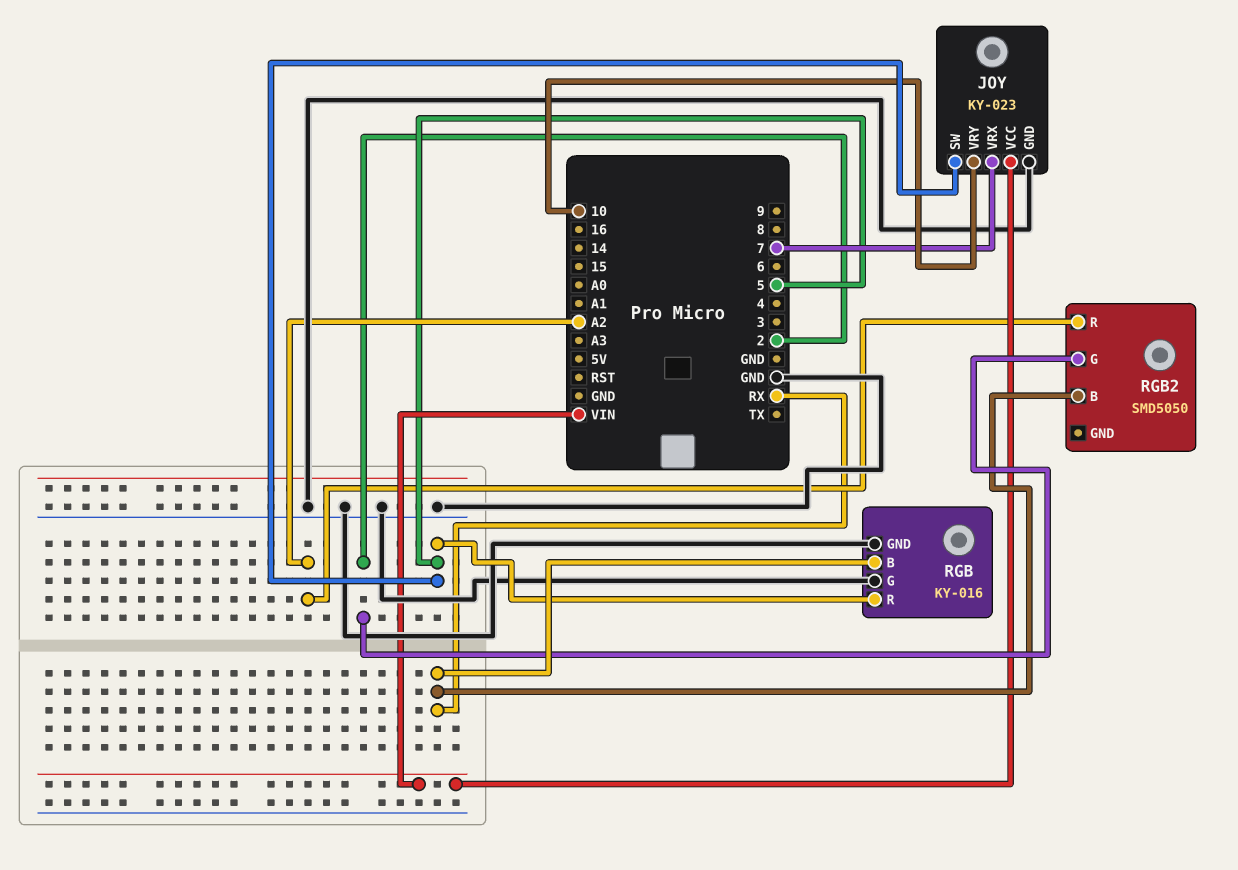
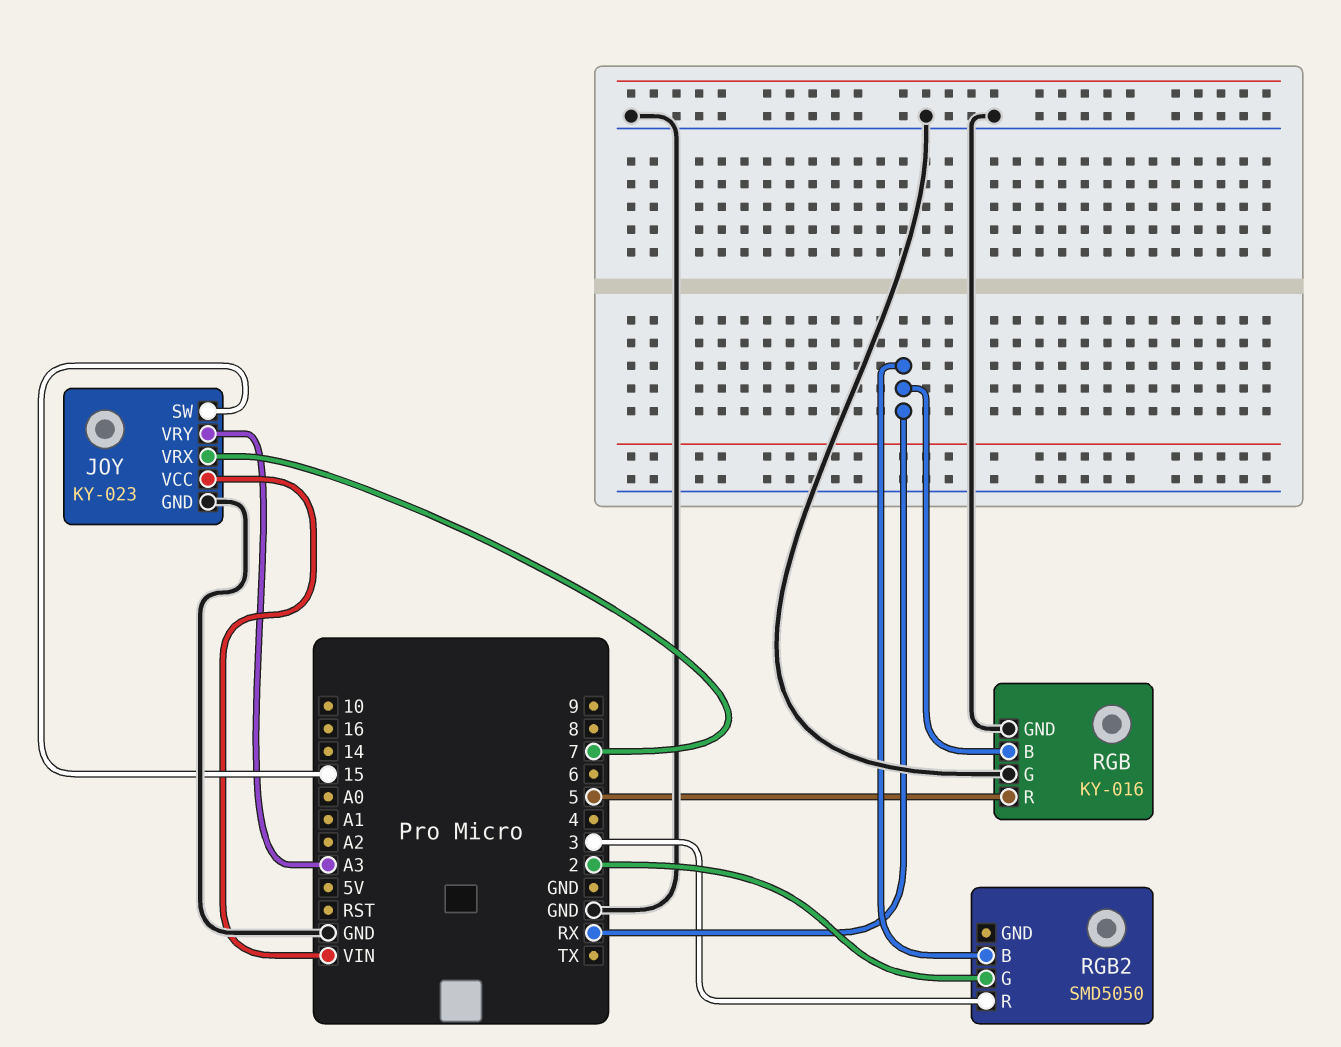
JOY pin SW: 5 -> 15
JOY pin VRY: 10 -> A3
RGB2 pin R: A2 -> 3

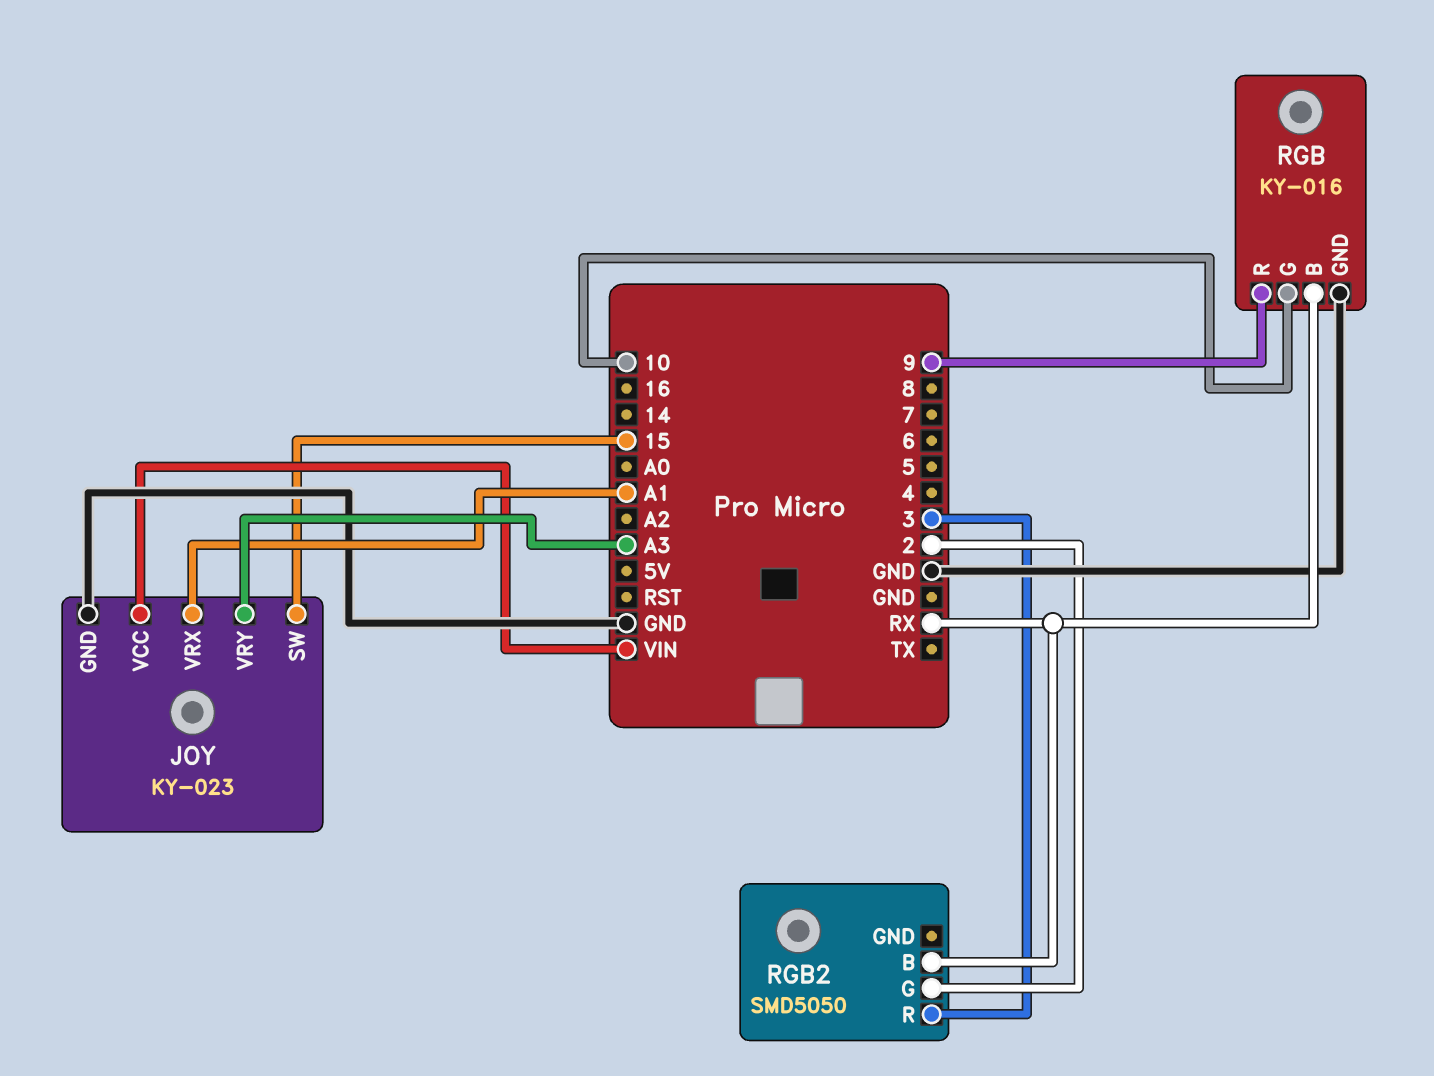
JOY pin VRX: 7 -> A1
RGB pin G: GND -> 10
RGB pin R: 5 -> 9

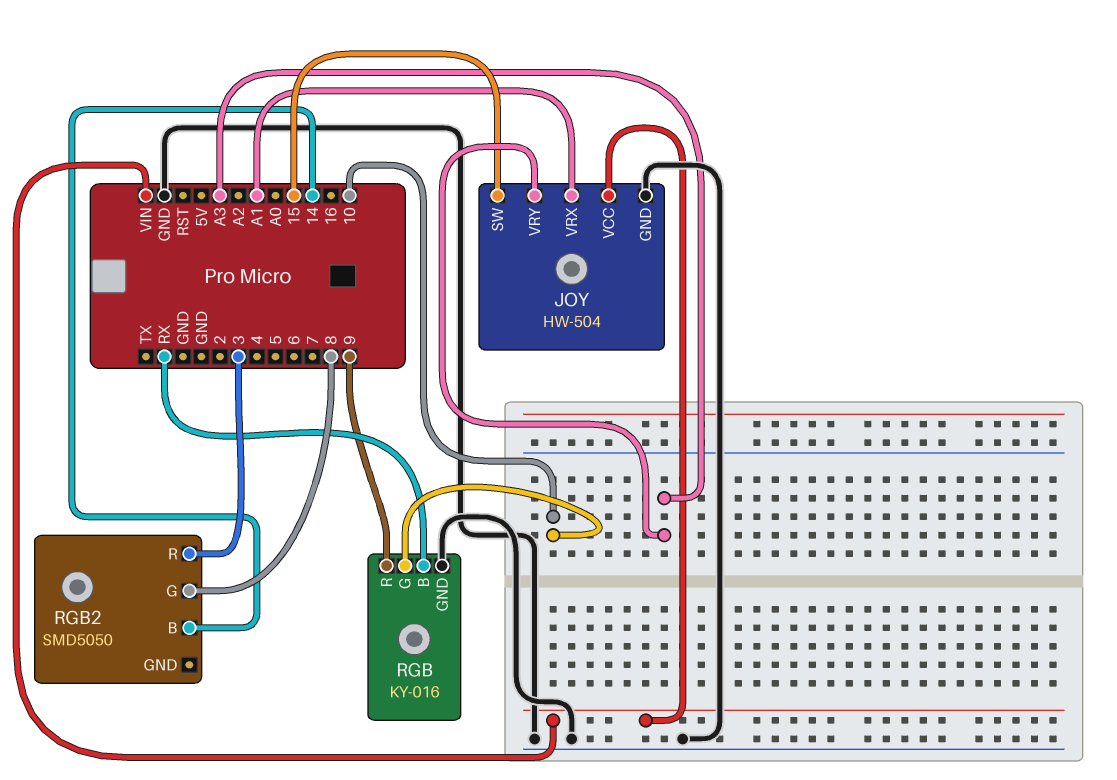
JOY: KY-023 -> HW-504
RGB2 pin B: RX -> 14
RGB2 pin G: 2 -> 8

